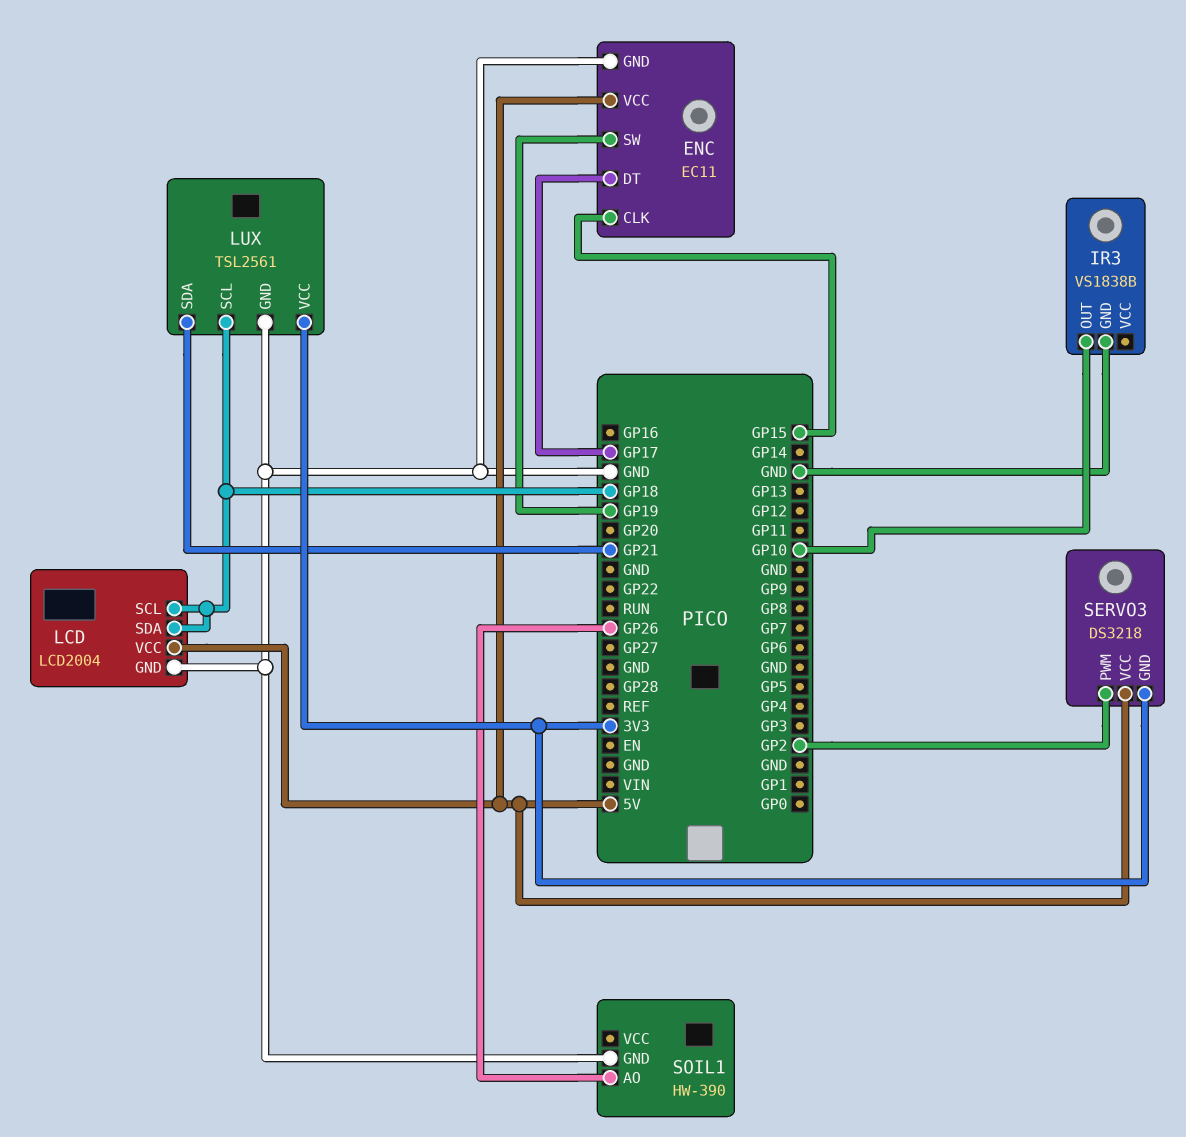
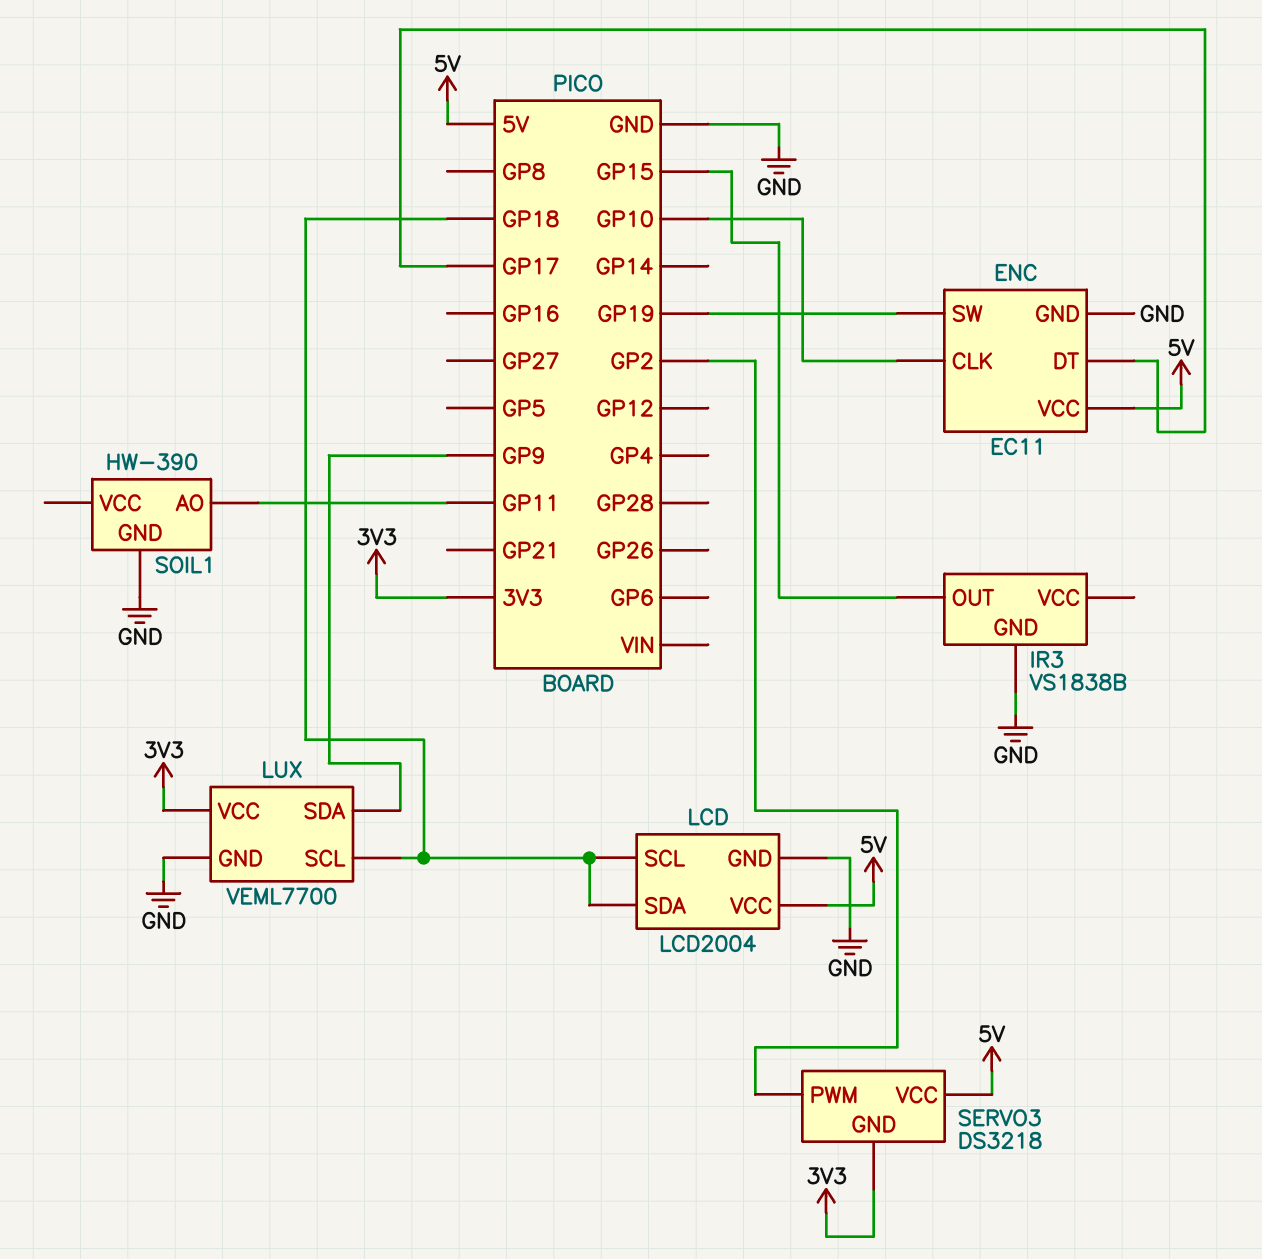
ENC pin CLK: GP15 -> GP10
IR3 pin OUT: GP10 -> GP15
LUX: TSL2561 -> VEML7700
LUX pin SDA: GP21 -> GP9
SOIL1 pin AO: GP26 -> GP11

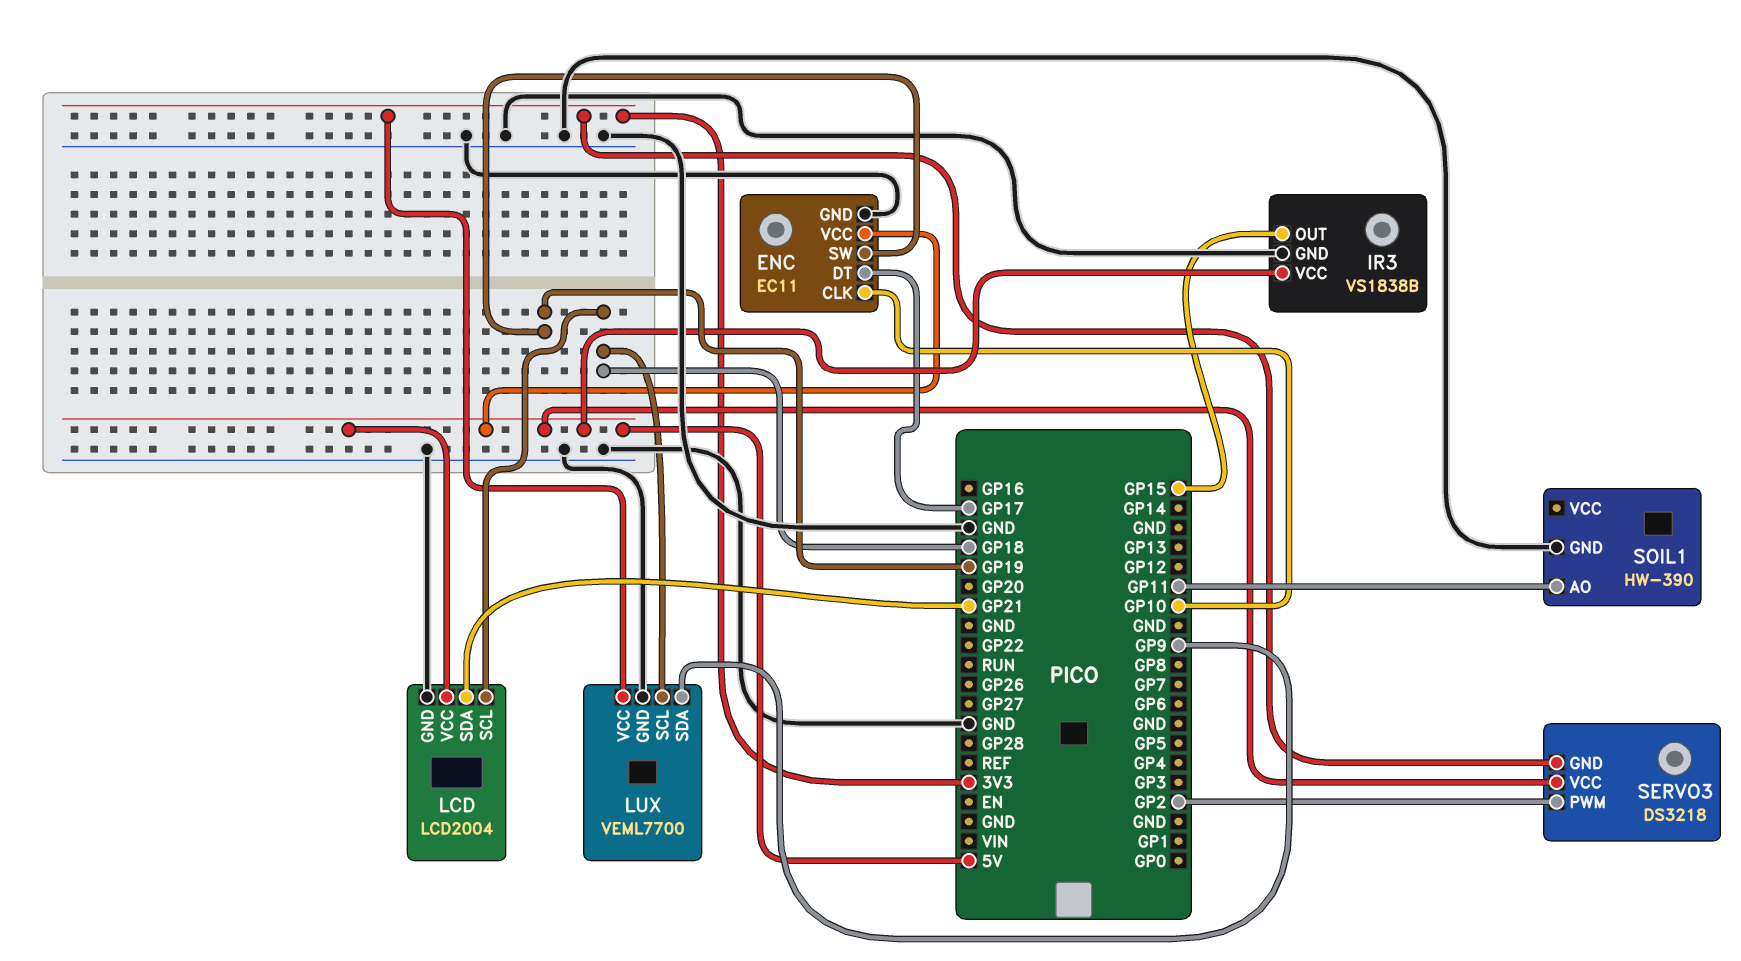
IR3 pin VCC: none -> 5V
LCD pin SDA: GP18 -> GP21

